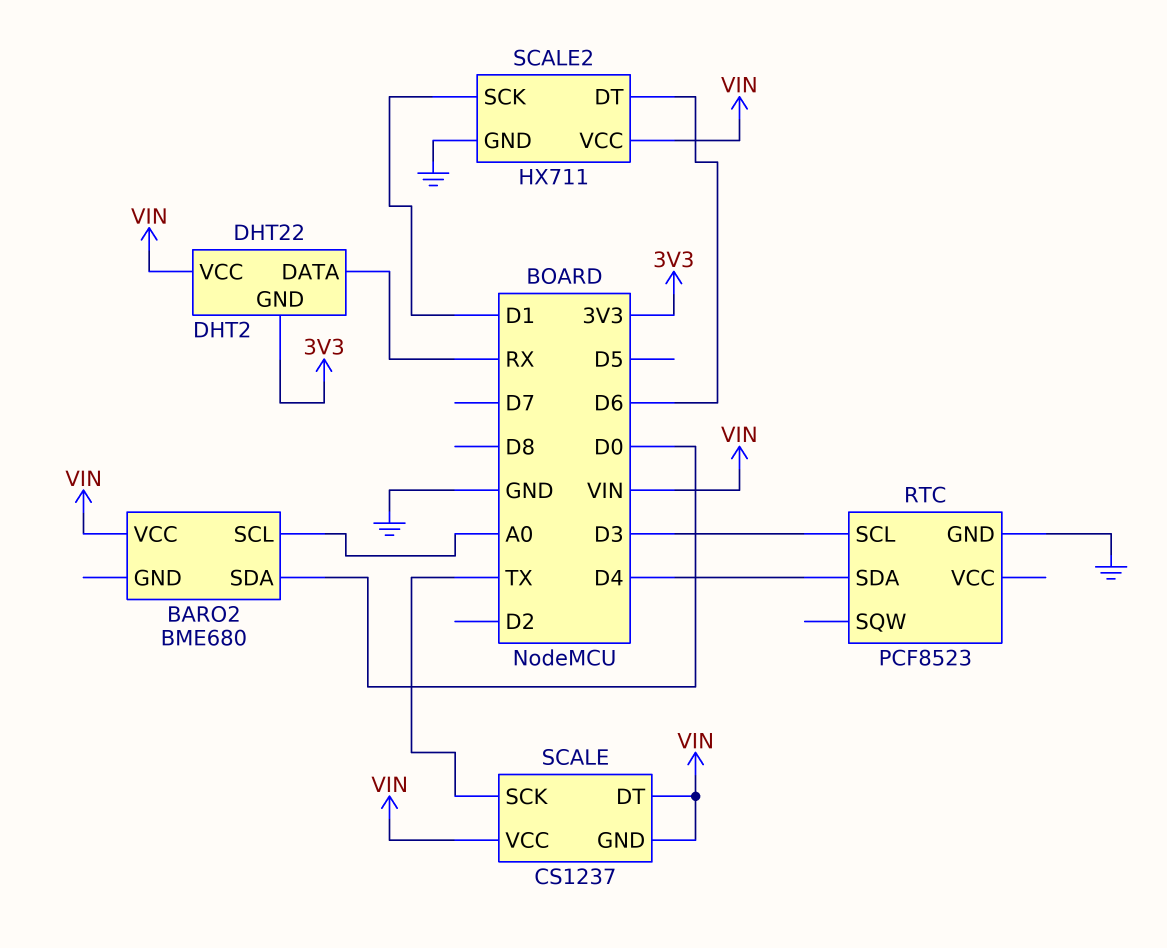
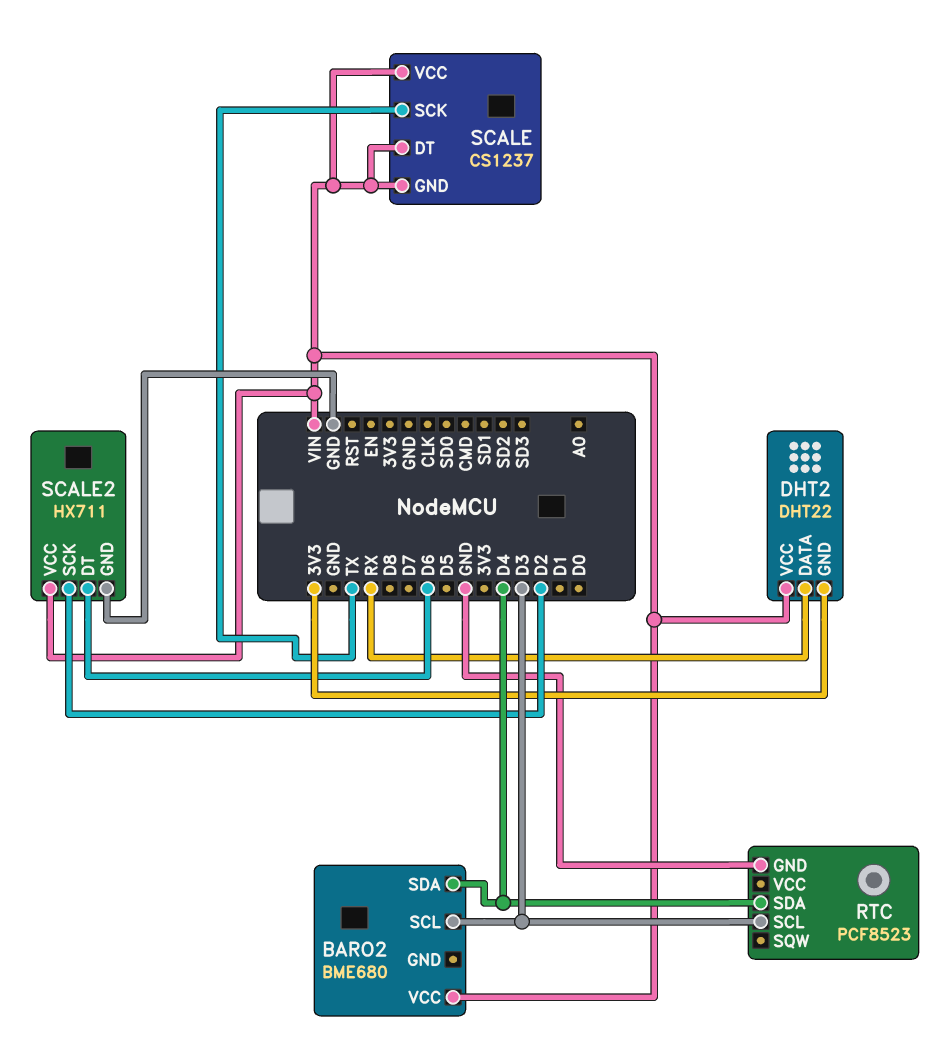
BARO2 pin SCL: A0 -> D3
BARO2 pin SDA: D0 -> D4
SCALE2 pin SCK: D1 -> D2

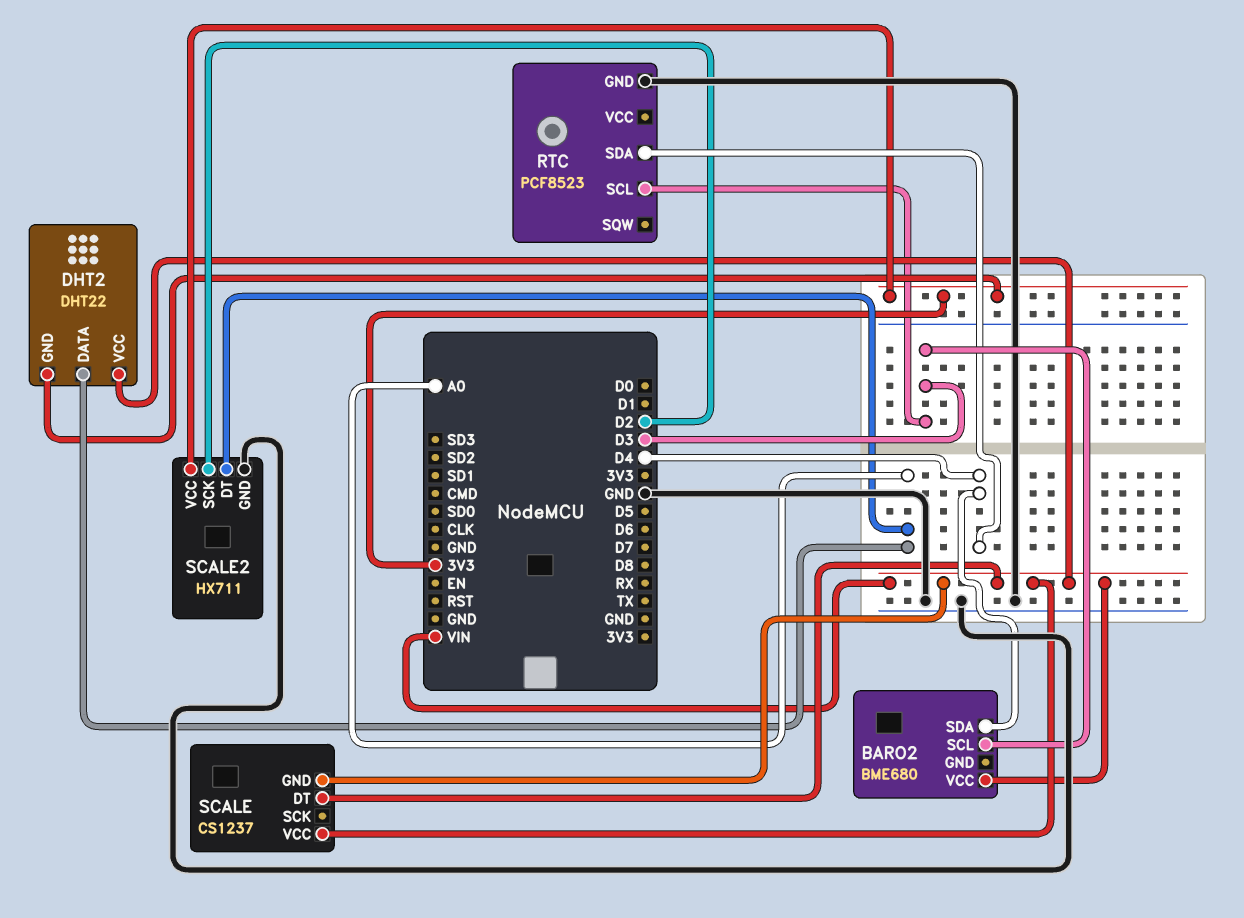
DHT2 pin DATA: RX -> A0
SCALE pin SCK: TX -> none
SCALE2 pin DT: D6 -> A0
SCALE2 pin VCC: VIN -> 3V3

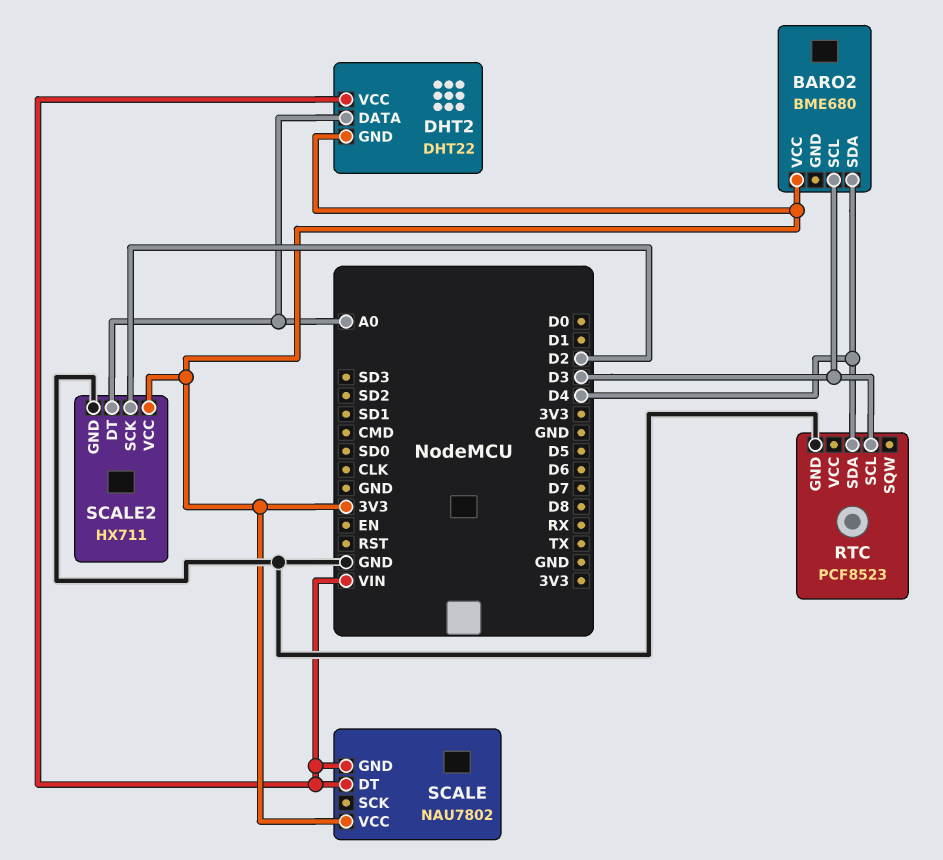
BARO2 pin VCC: VIN -> 3V3
SCALE: CS1237 -> NAU7802
SCALE pin VCC: VIN -> 3V3

